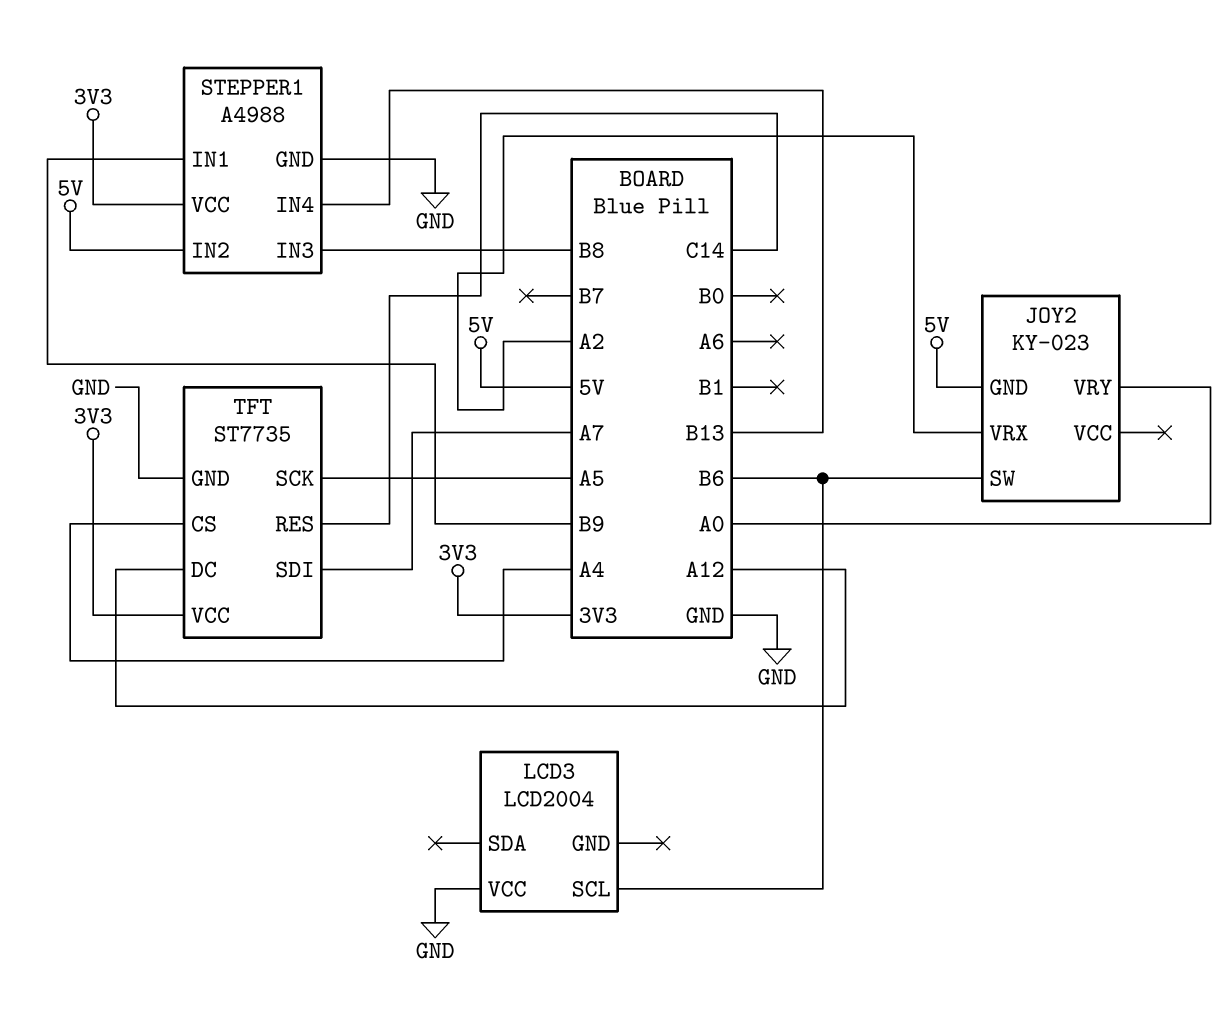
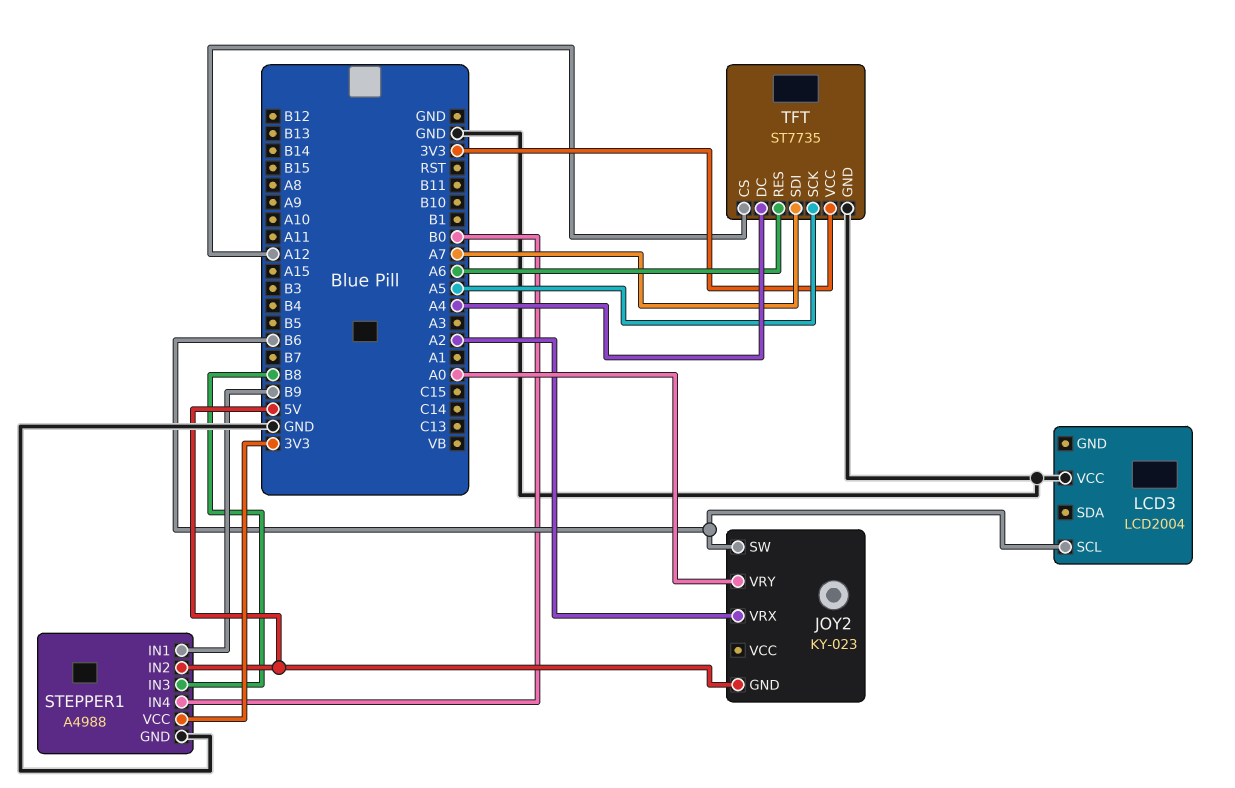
STEPPER1 pin IN4: B13 -> B0
TFT pin CS: A4 -> A12
TFT pin DC: A12 -> A4
TFT pin RES: C14 -> A6

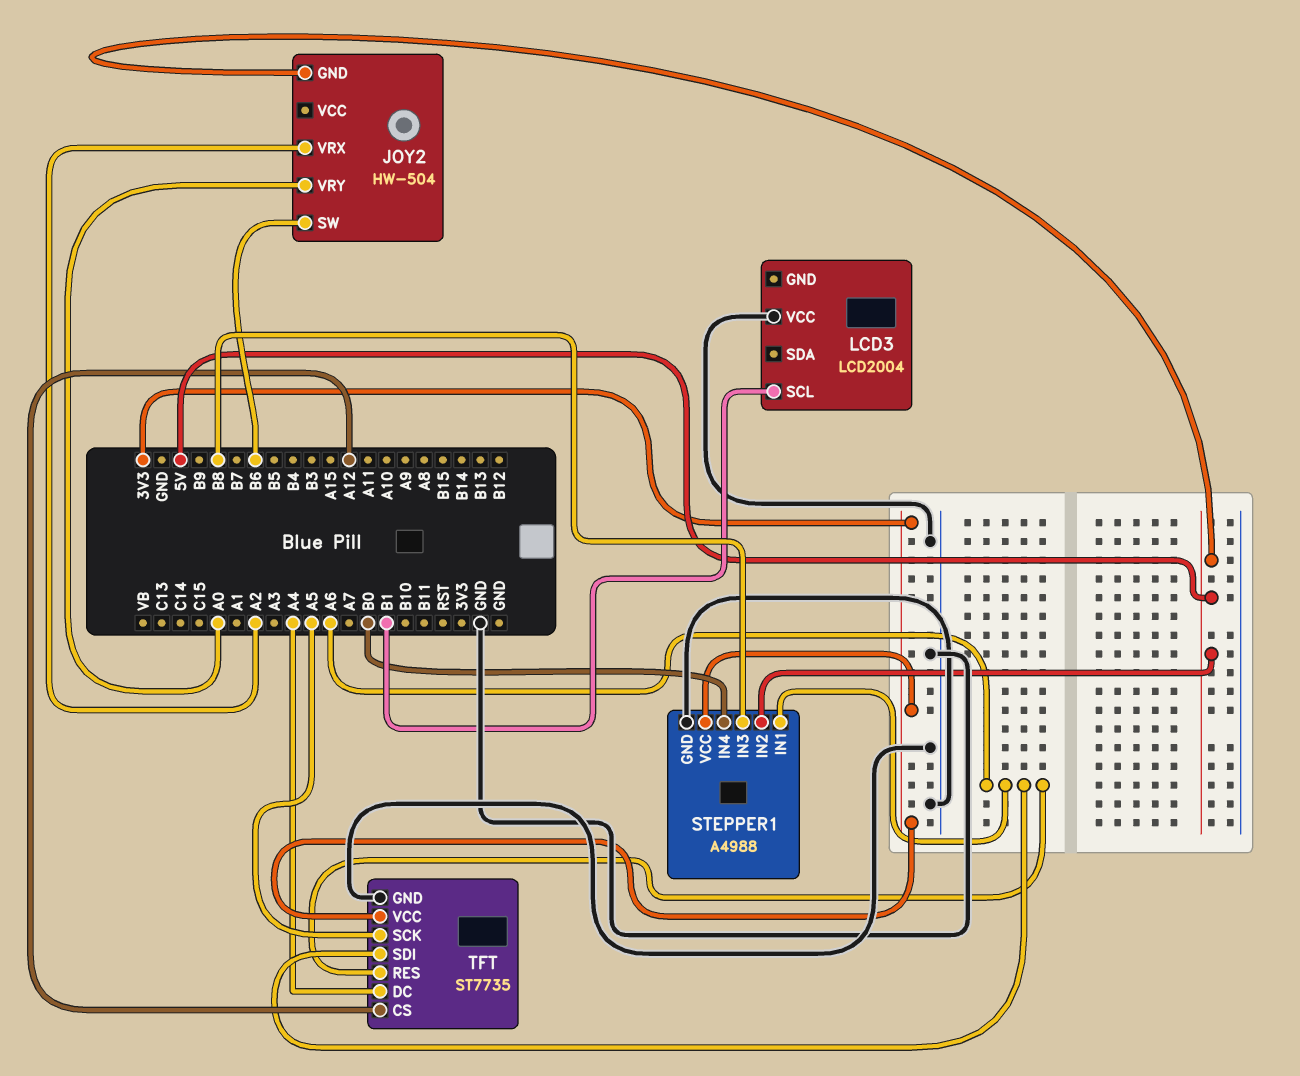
JOY2: KY-023 -> HW-504
LCD3 pin SCL: B6 -> B1
STEPPER1 pin IN1: B9 -> A6
TFT pin SDI: A7 -> A6

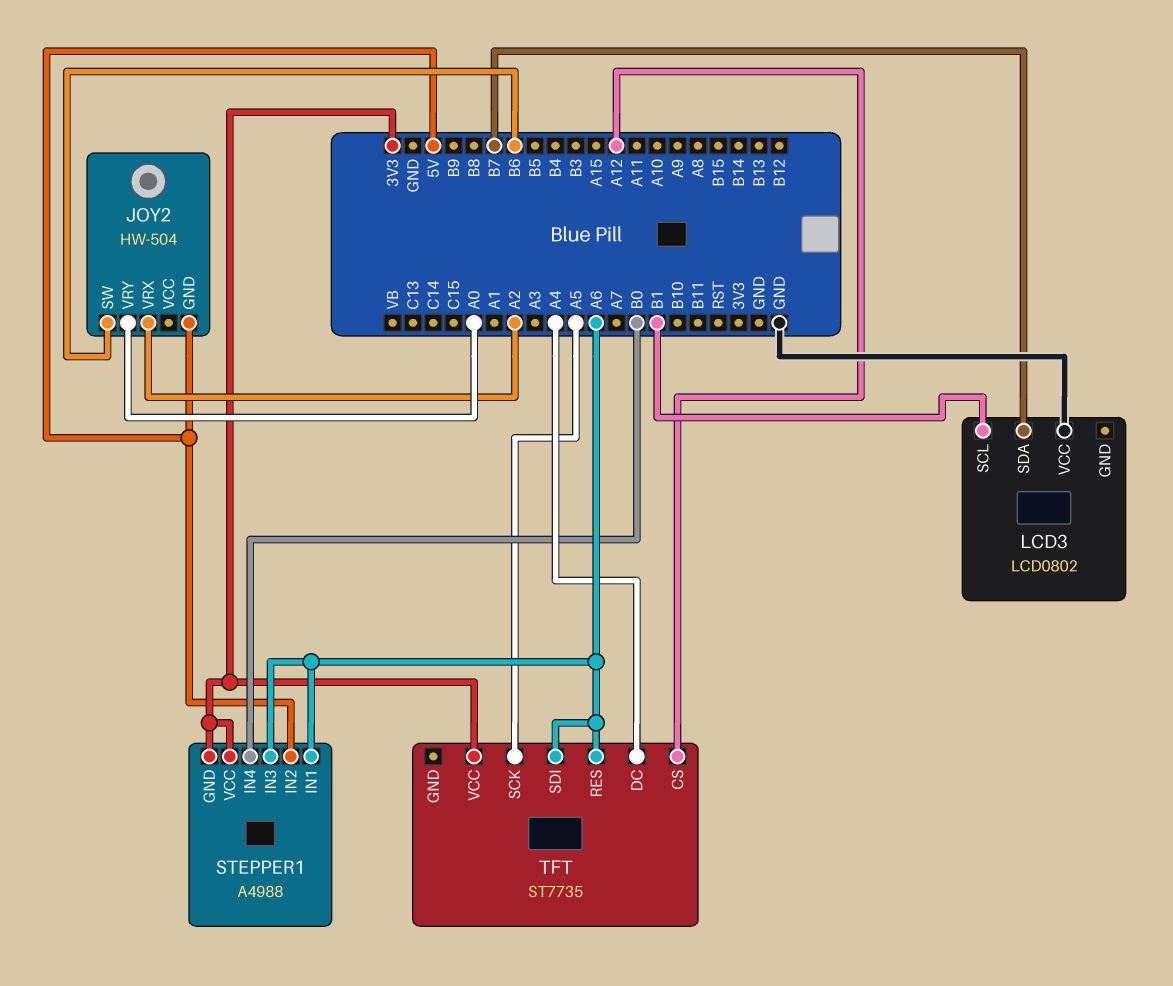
LCD3: LCD2004 -> LCD0802
LCD3 pin SDA: none -> B7
STEPPER1 pin GND: GND -> 3V3
STEPPER1 pin IN3: B8 -> A6
TFT pin GND: GND -> none

